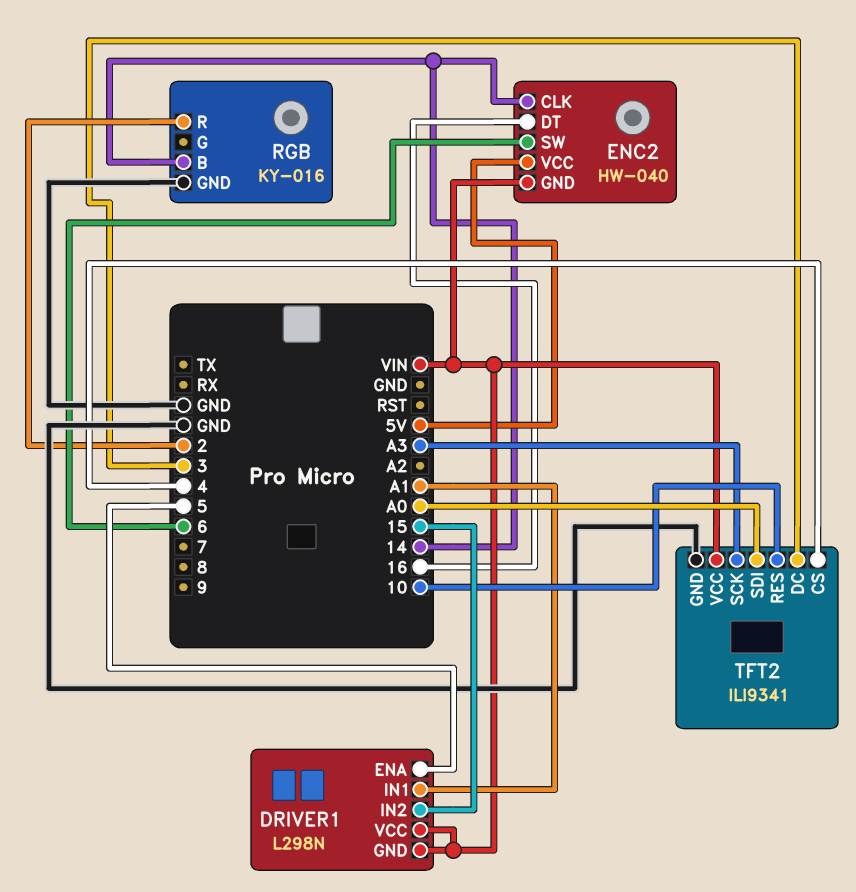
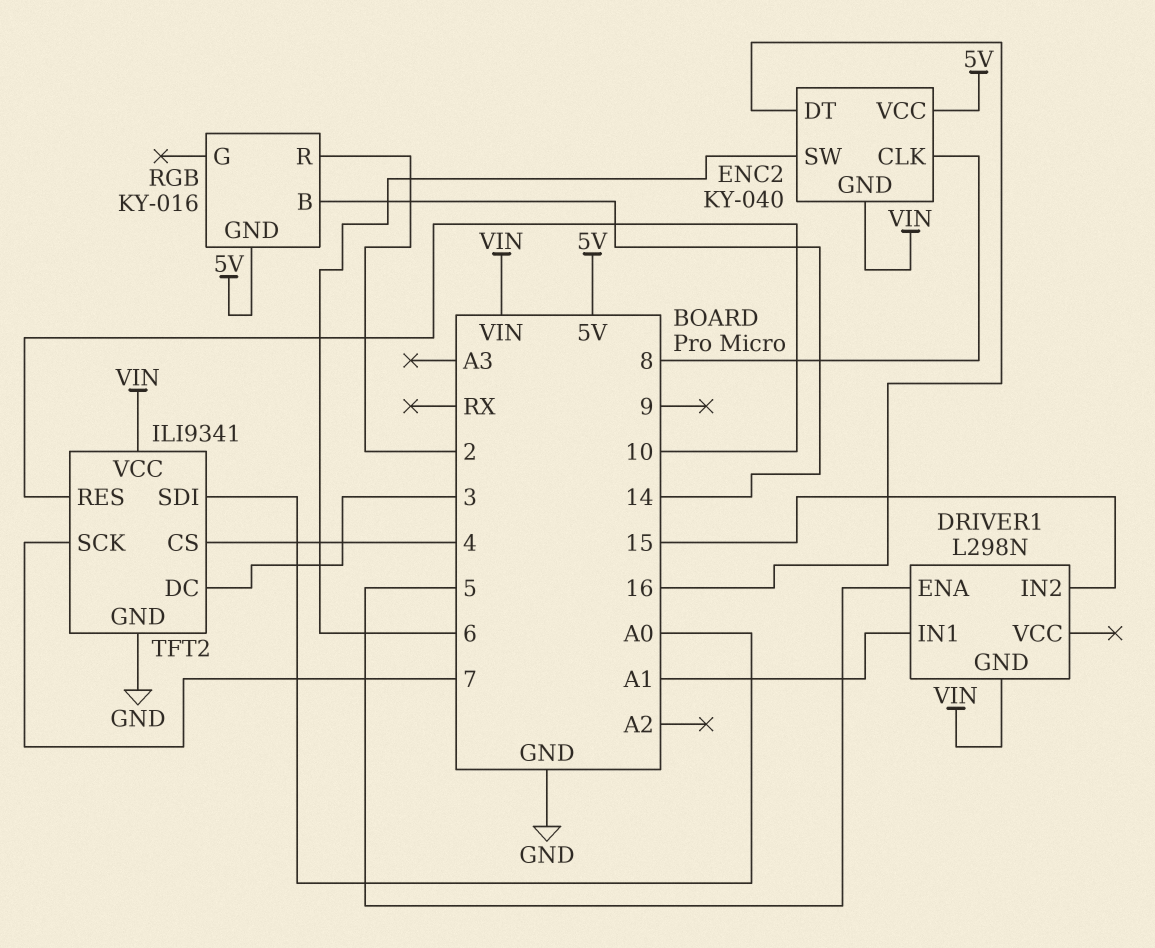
DRIVER1 pin VCC: VIN -> none
ENC2: HW-040 -> KY-040
ENC2 pin CLK: 14 -> 8
RGB pin GND: GND -> 5V
TFT2 pin SCK: A3 -> 7

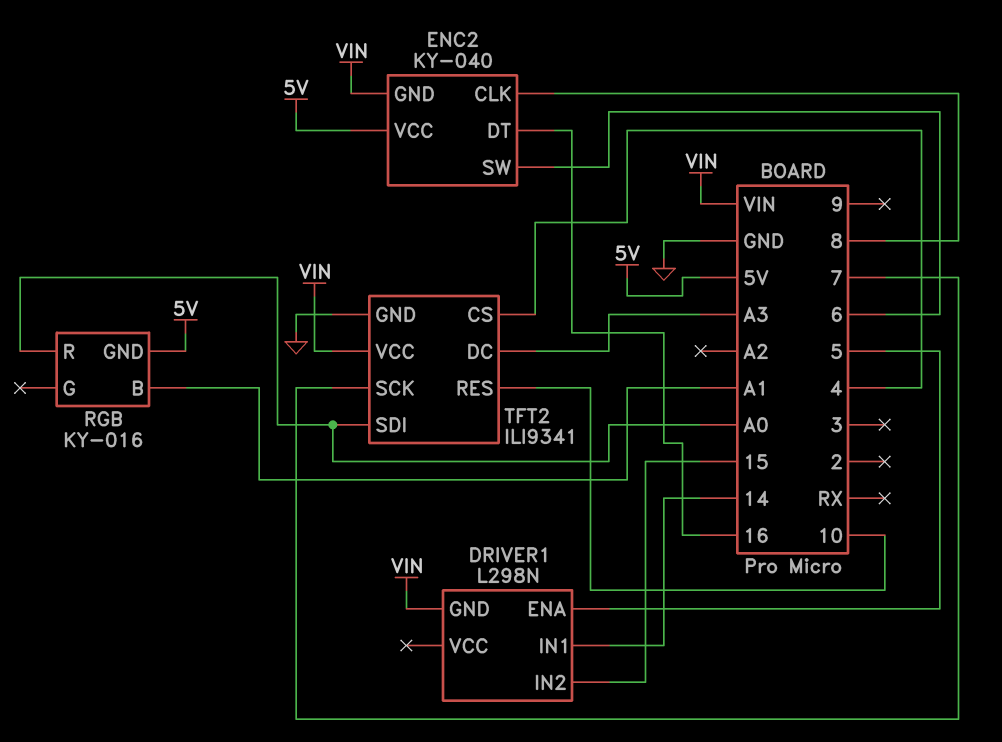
DRIVER1 pin IN1: A1 -> 14
RGB pin B: 14 -> A1
RGB pin R: 2 -> A0
TFT2 pin DC: 3 -> A3

